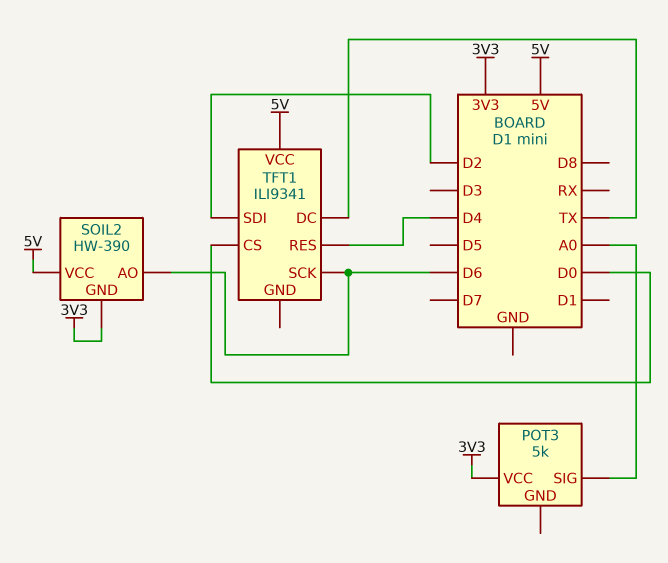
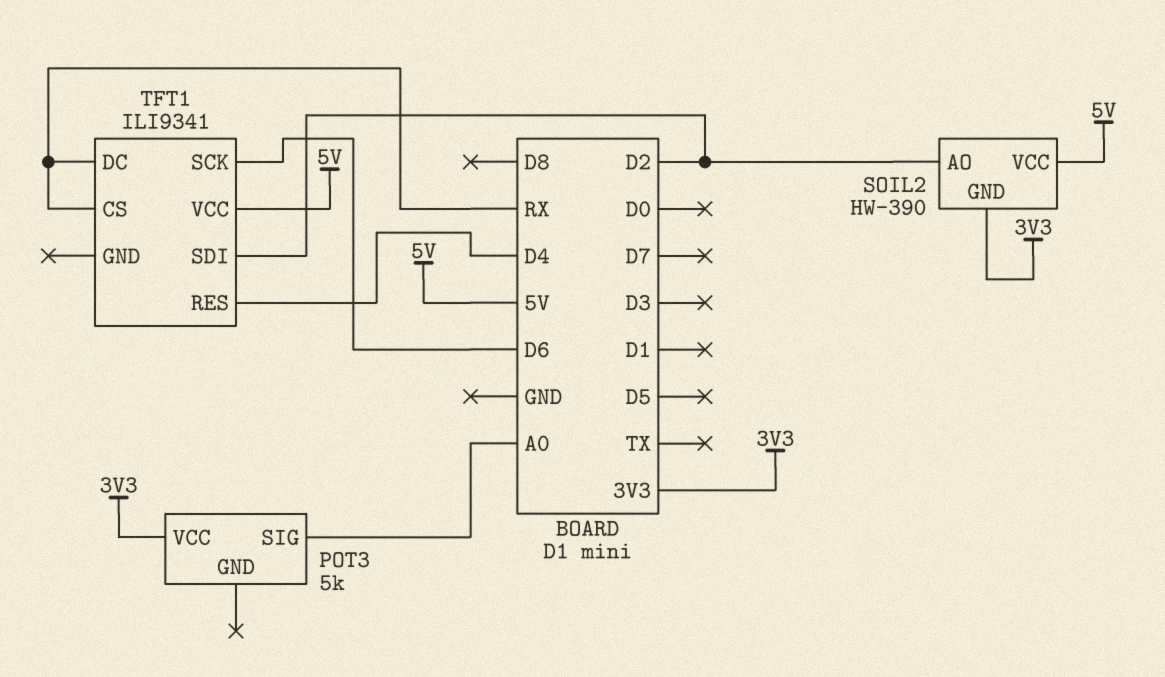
SOIL2 pin AO: D6 -> D2
TFT1 pin CS: D0 -> RX
TFT1 pin DC: TX -> RX

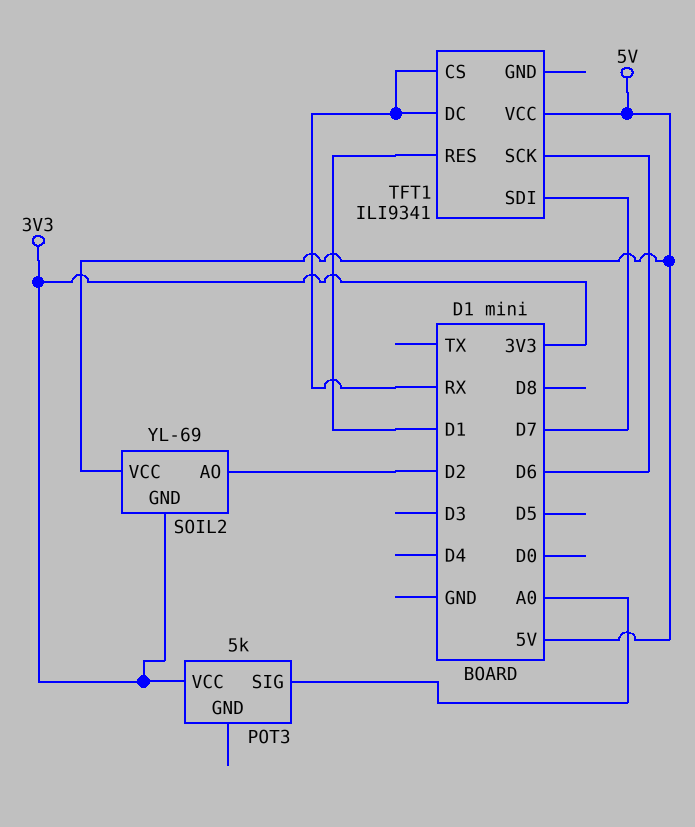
SOIL2: HW-390 -> YL-69
TFT1 pin RES: D4 -> D1
TFT1 pin SDI: D2 -> D7

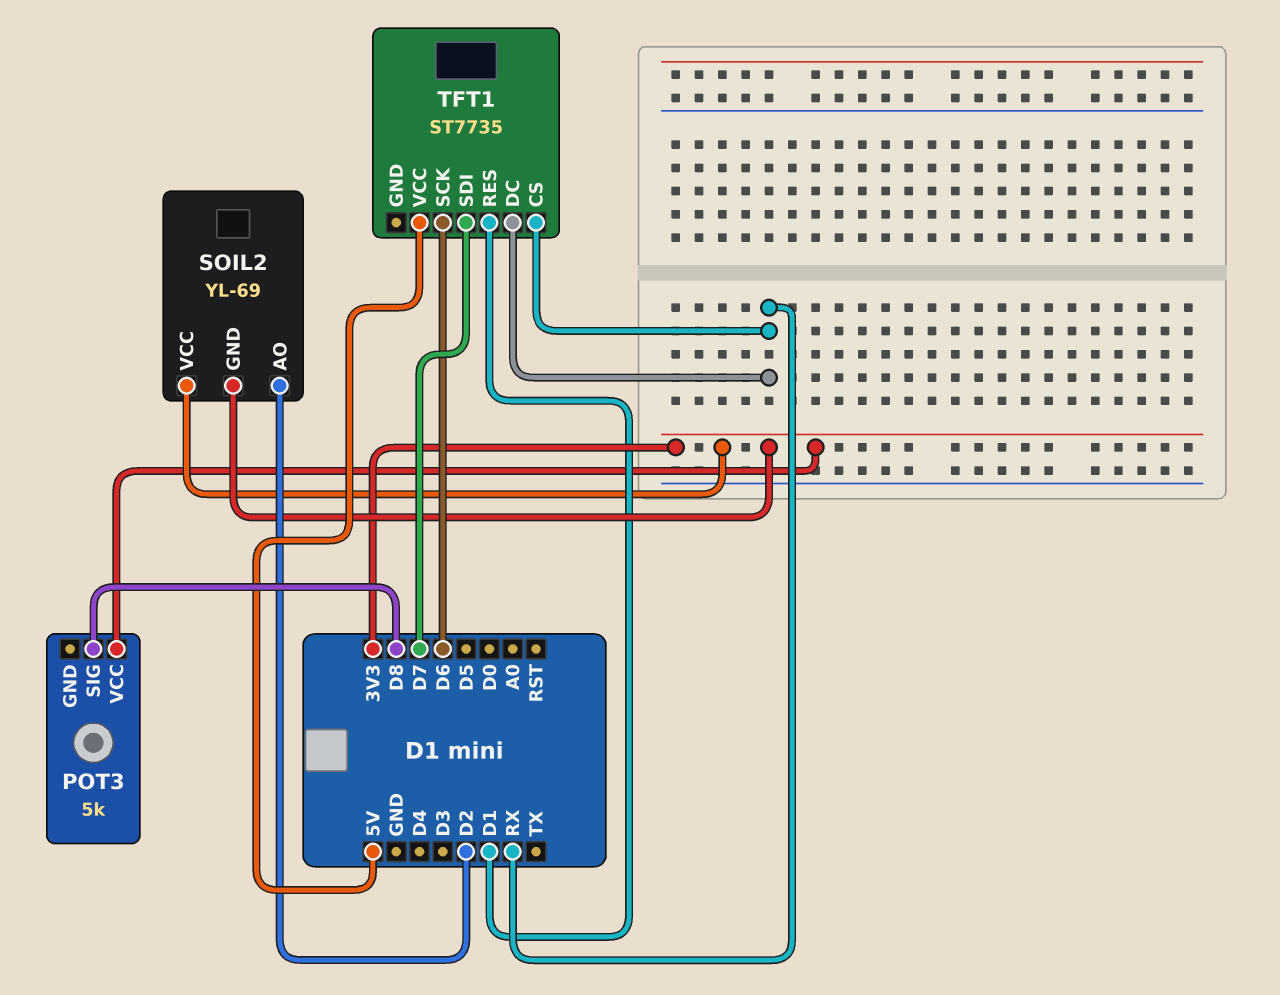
POT3 pin SIG: A0 -> D8
SOIL2 pin VCC: 5V -> 3V3
TFT1: ILI9341 -> ST7735

